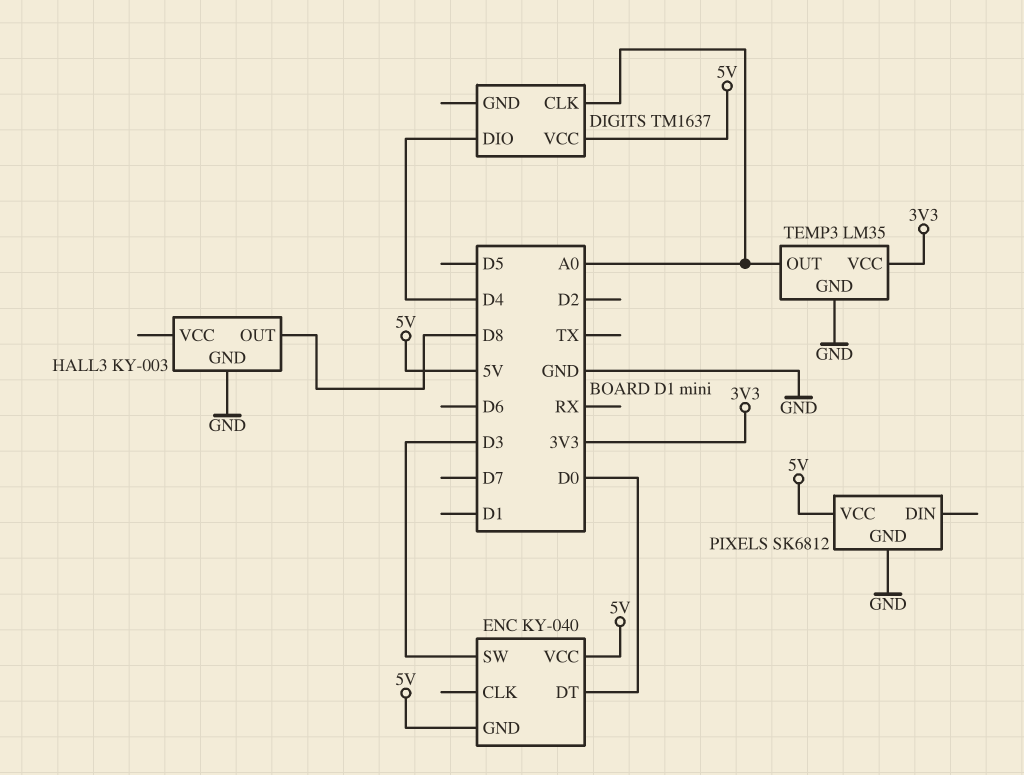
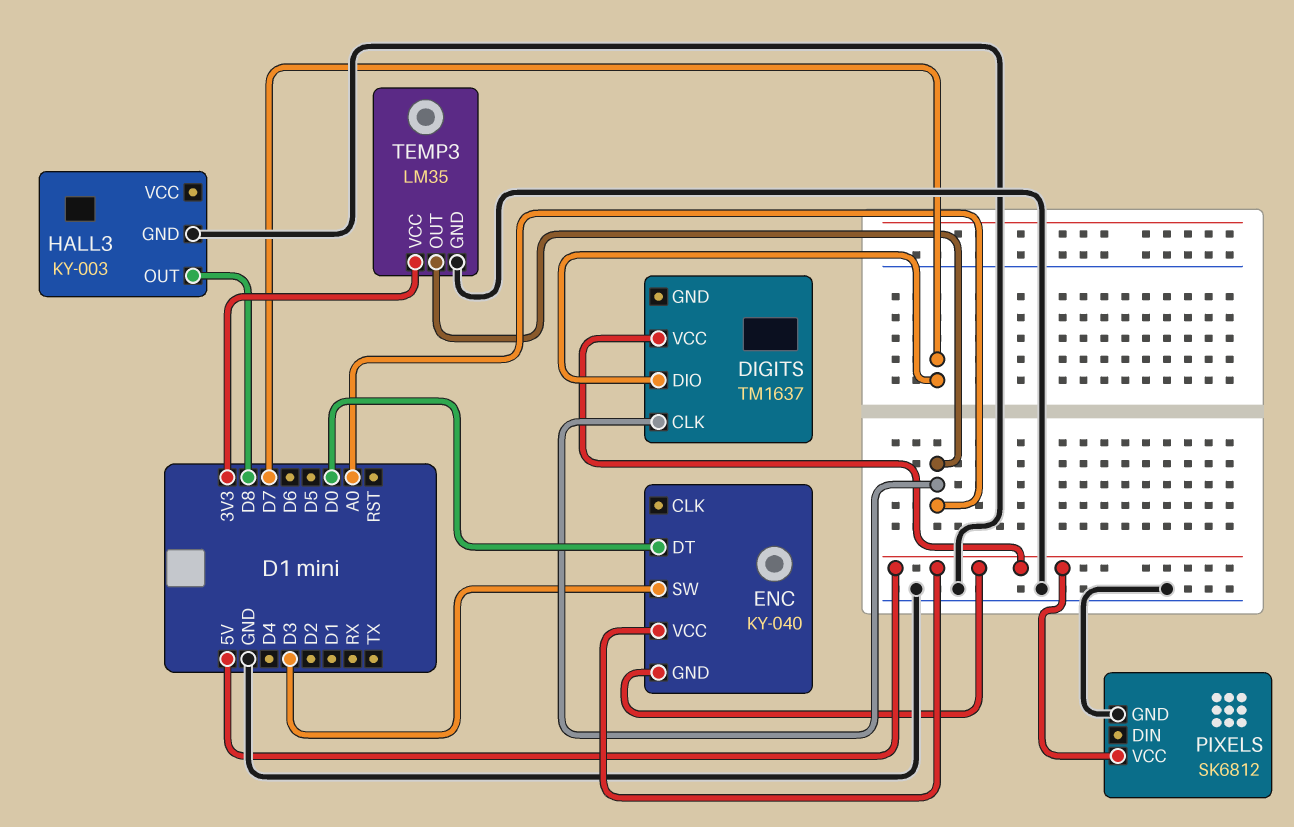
DIGITS pin DIO: D4 -> D7

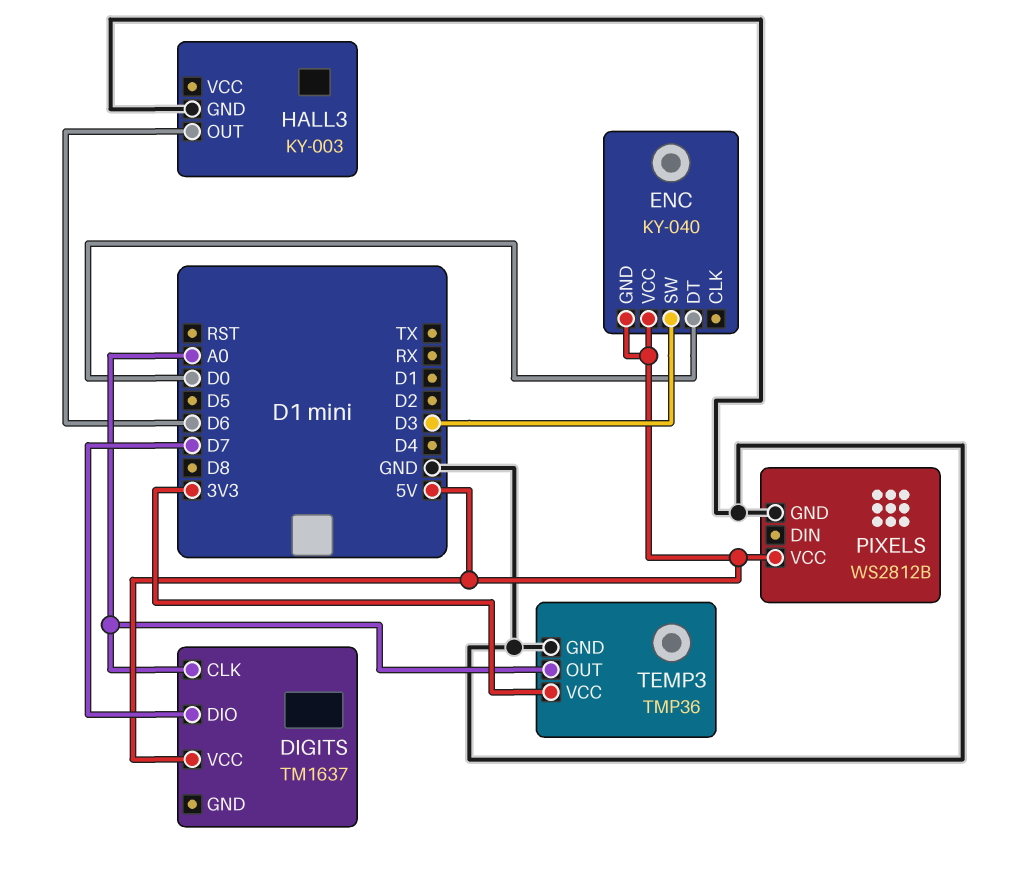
HALL3 pin OUT: D8 -> D6
PIXELS: SK6812 -> WS2812B
TEMP3: LM35 -> TMP36

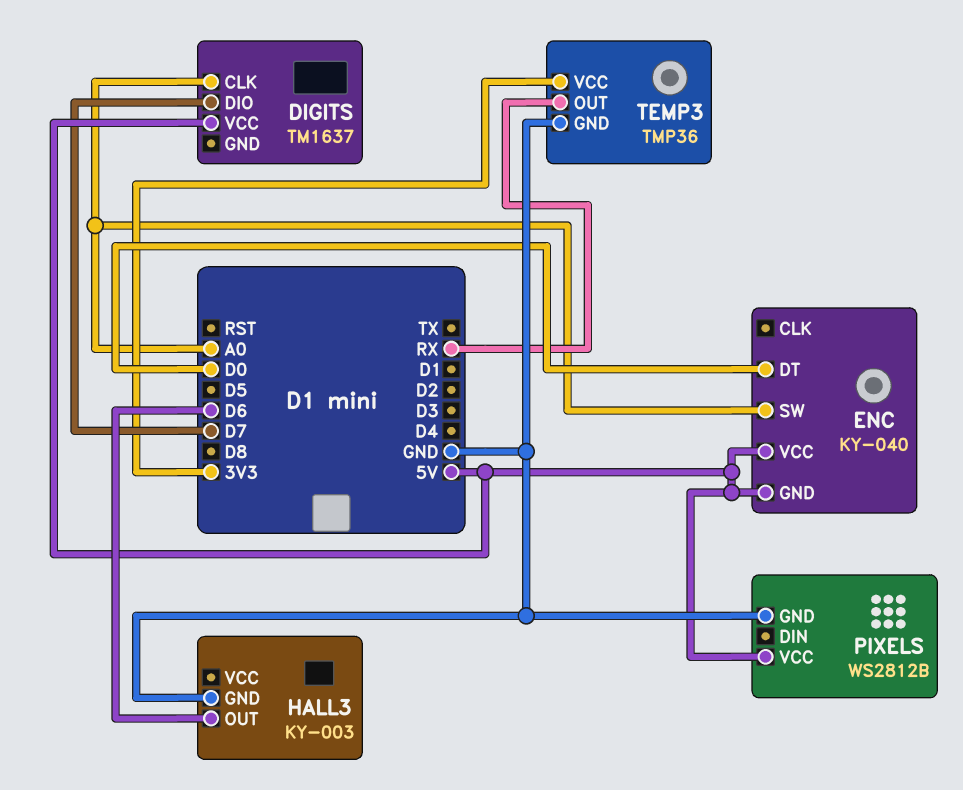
ENC pin SW: D3 -> A0
TEMP3 pin OUT: A0 -> RX

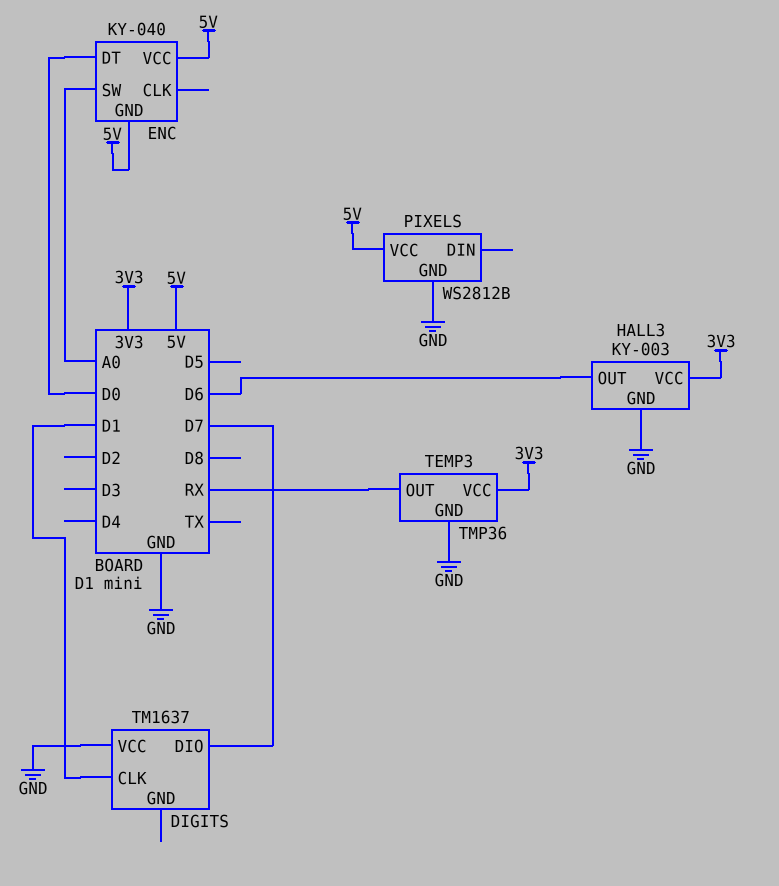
DIGITS pin CLK: A0 -> D1
DIGITS pin VCC: 5V -> GND
HALL3 pin VCC: none -> 3V3

